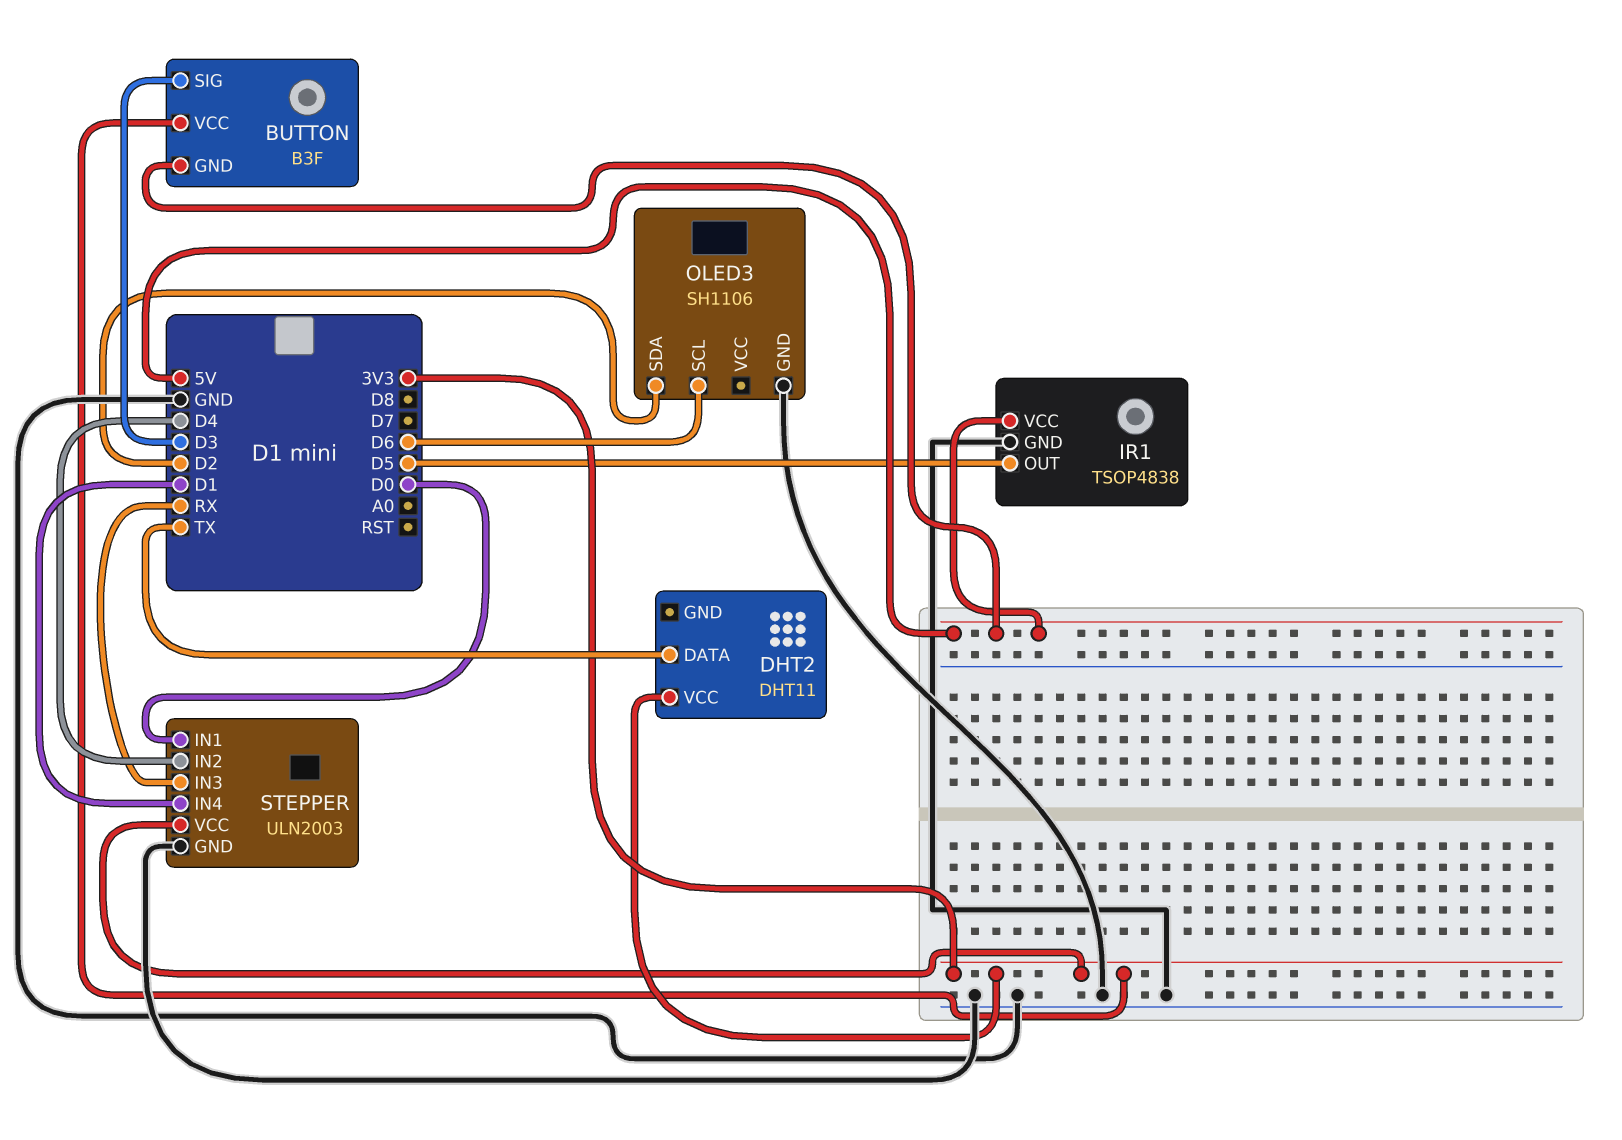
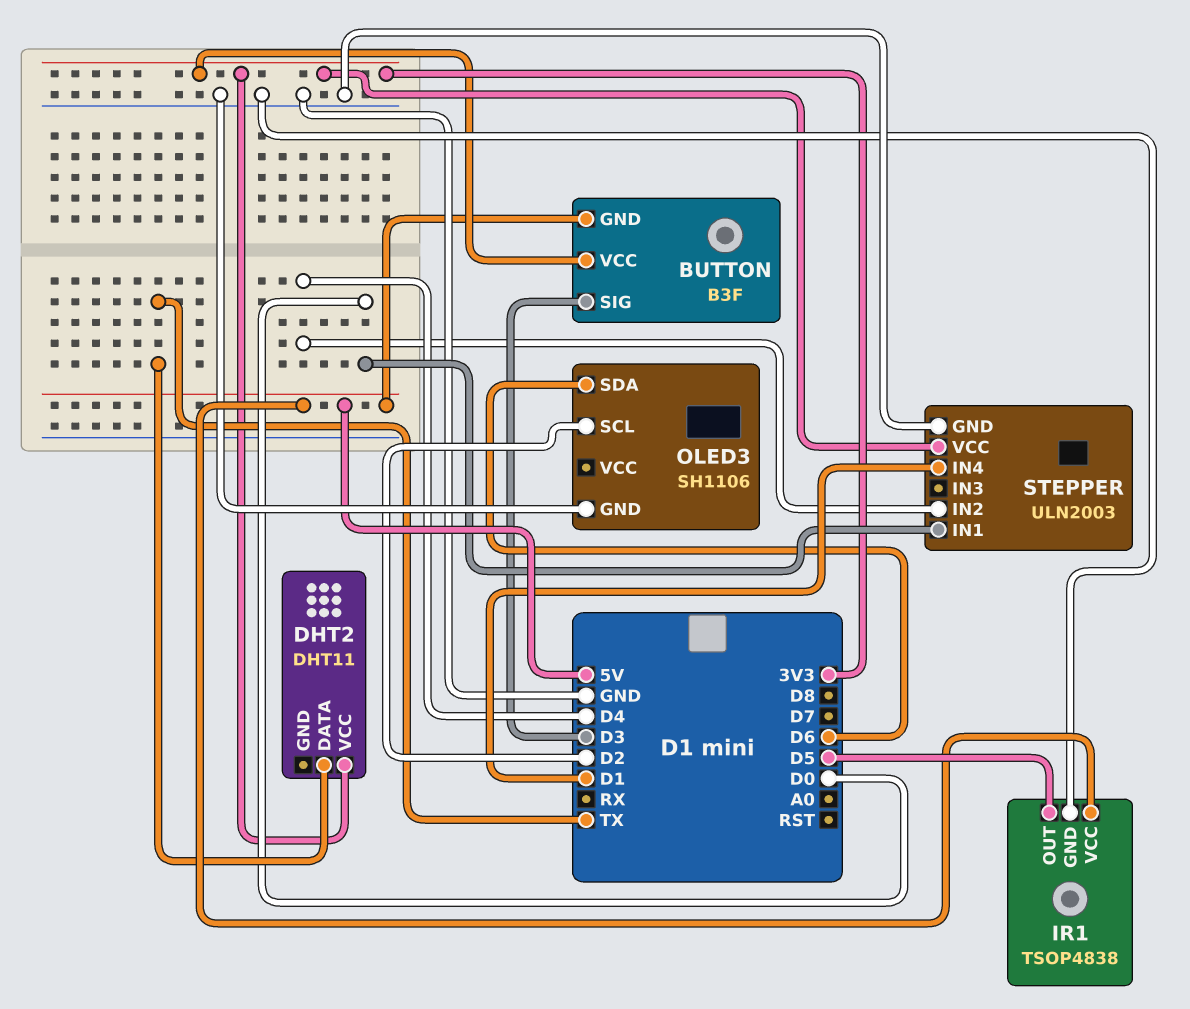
OLED3 pin SCL: D6 -> D2
OLED3 pin SDA: D2 -> D6
STEPPER pin IN3: RX -> none

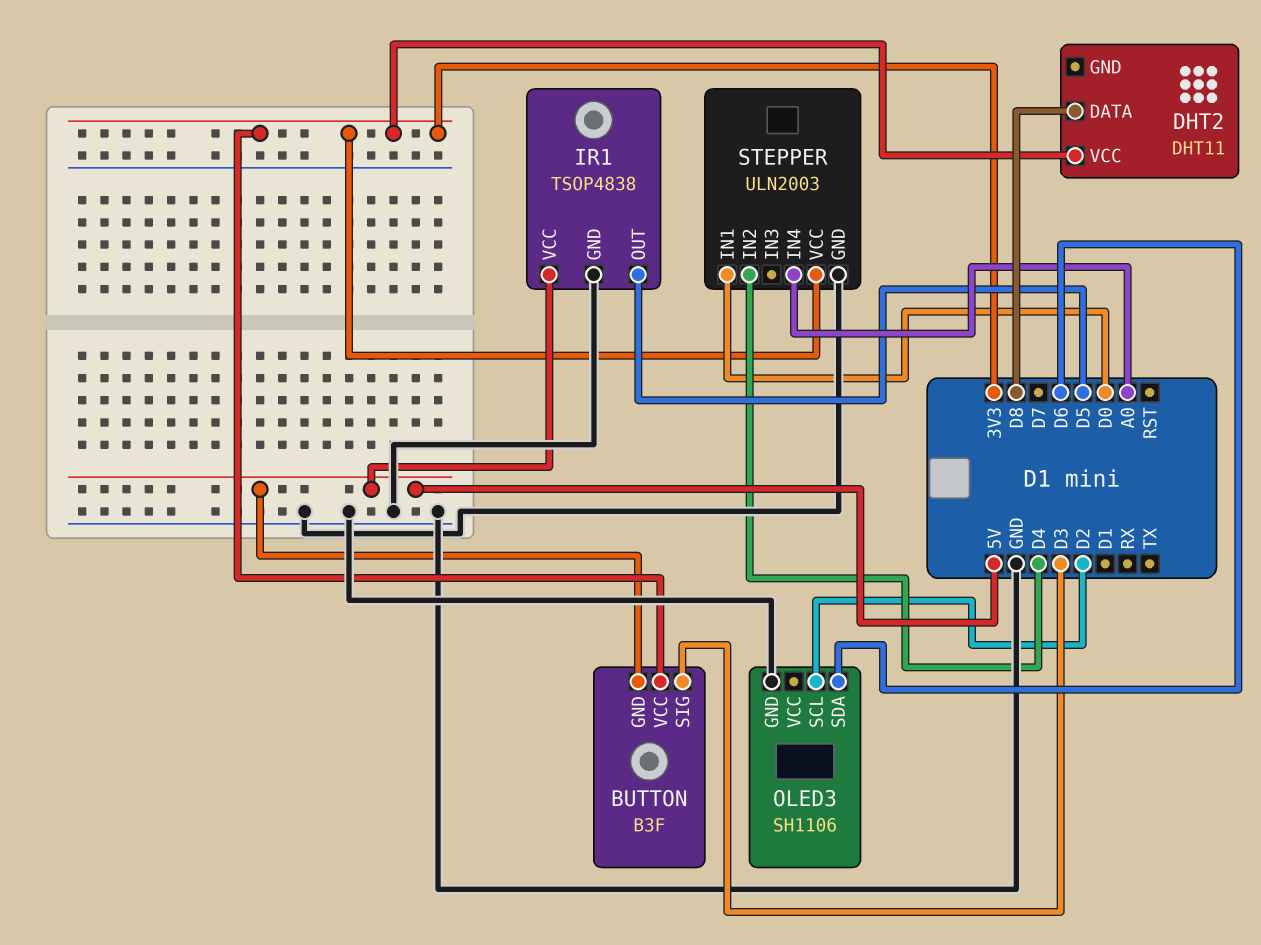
DHT2 pin DATA: TX -> D8
STEPPER pin IN4: D1 -> A0

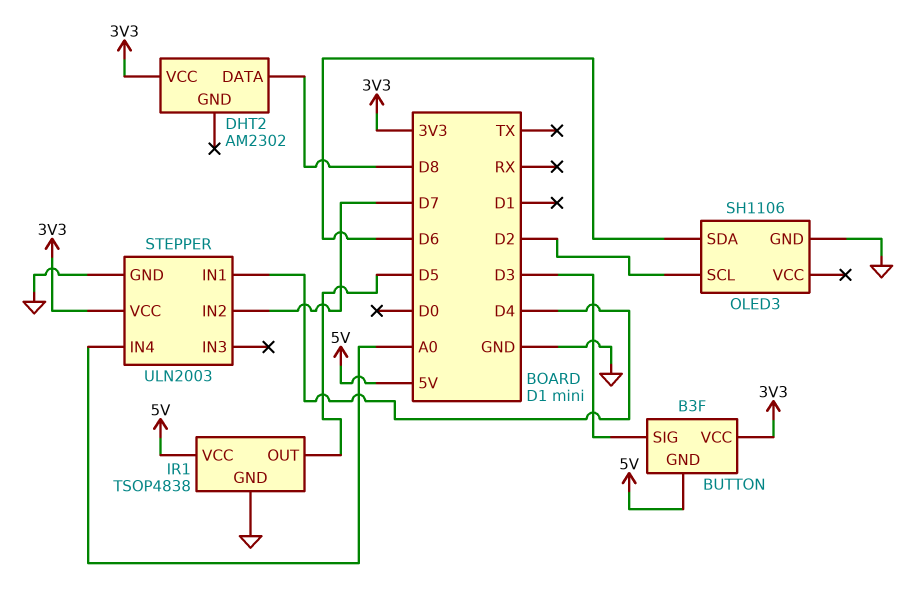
DHT2: DHT11 -> AM2302
STEPPER pin IN1: D0 -> D4
STEPPER pin IN2: D4 -> D7

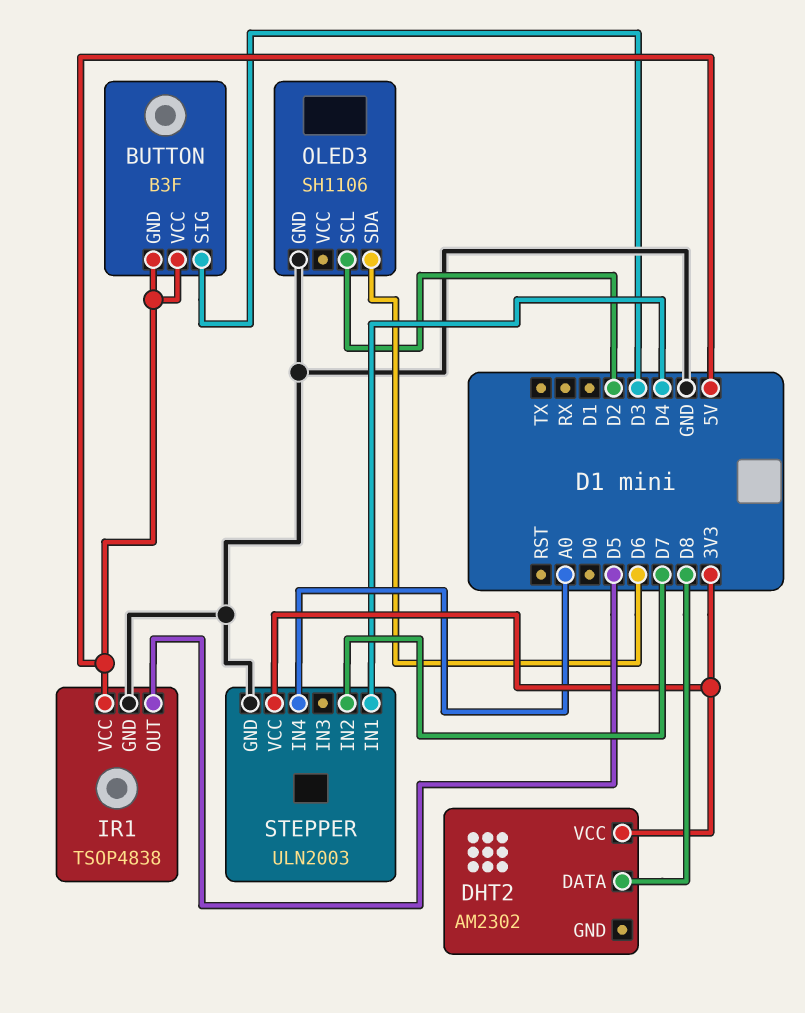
BUTTON pin VCC: 3V3 -> 5V

